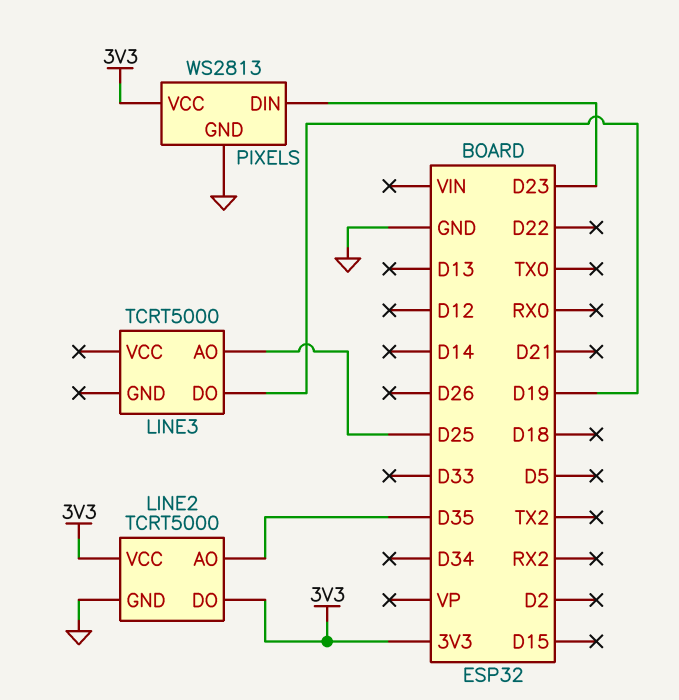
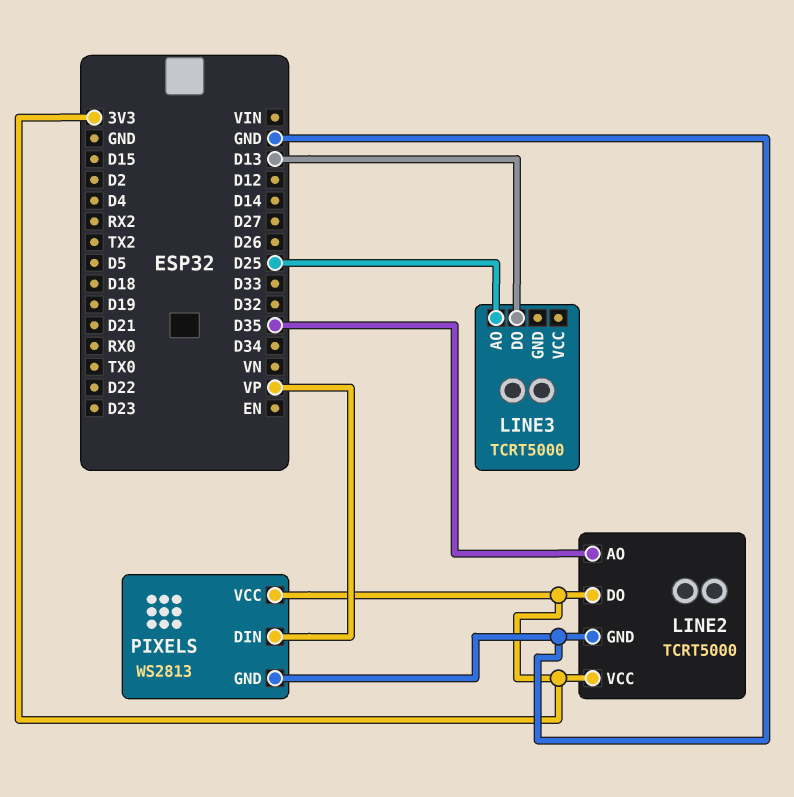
LINE3 pin DO: D19 -> D13
PIXELS pin DIN: D23 -> VP

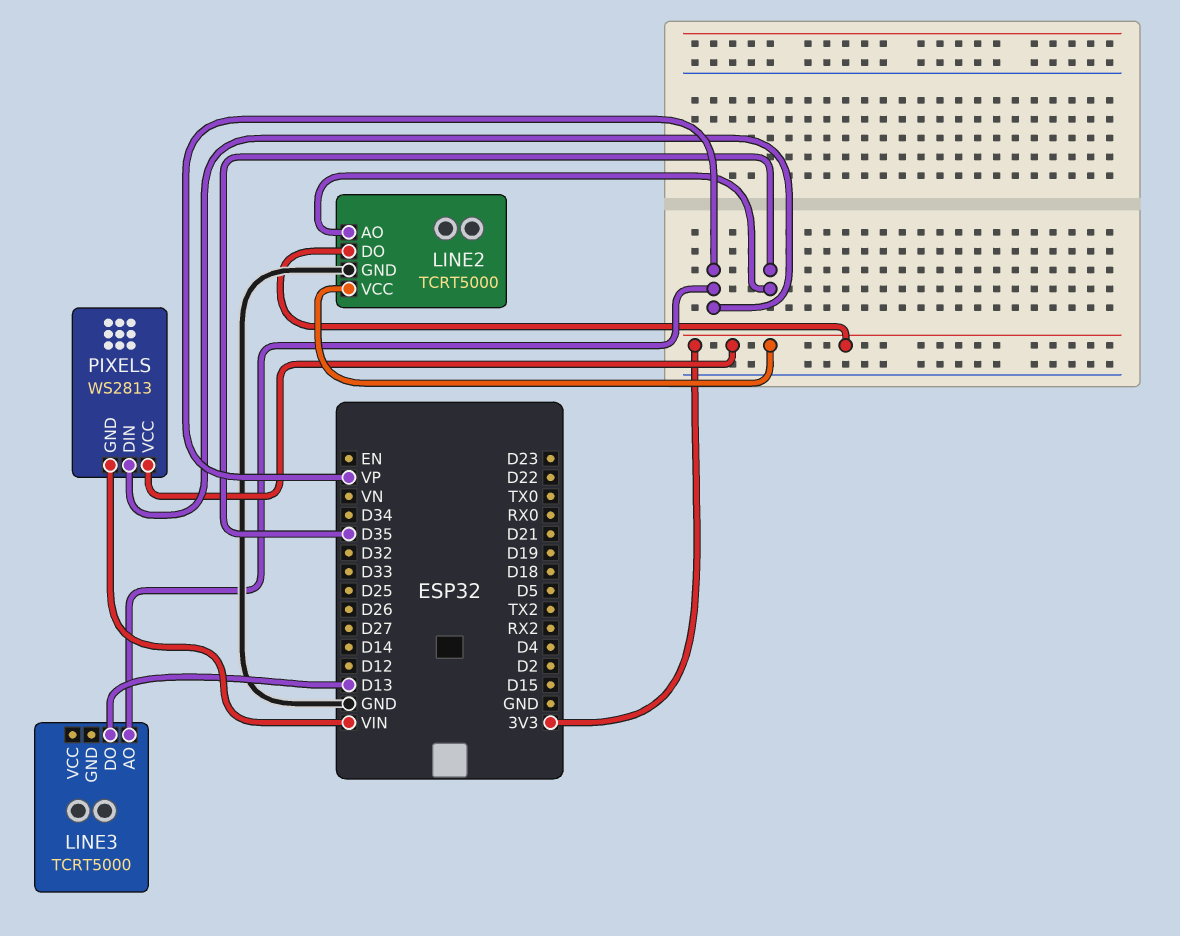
LINE3 pin AO: D25 -> VP
PIXELS pin GND: GND -> VIN

